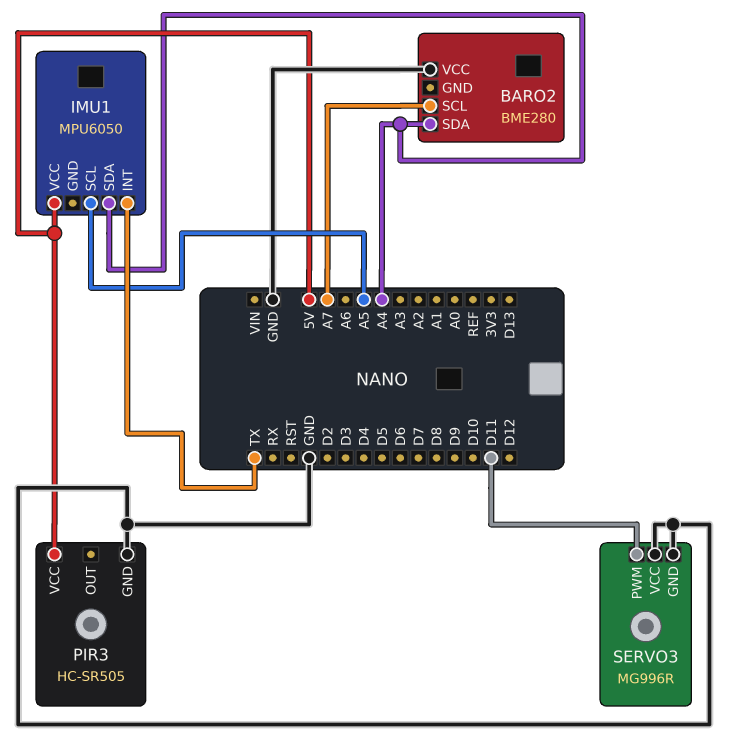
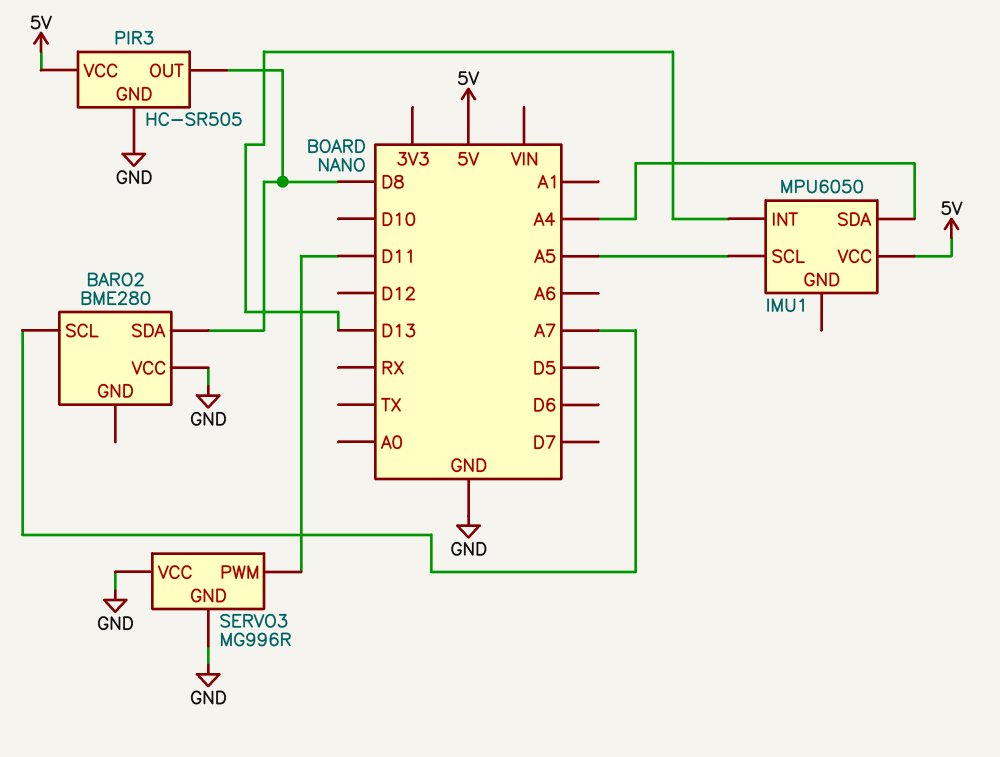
BARO2 pin SDA: A4 -> D8
IMU1 pin INT: TX -> D13
PIR3 pin OUT: none -> D8

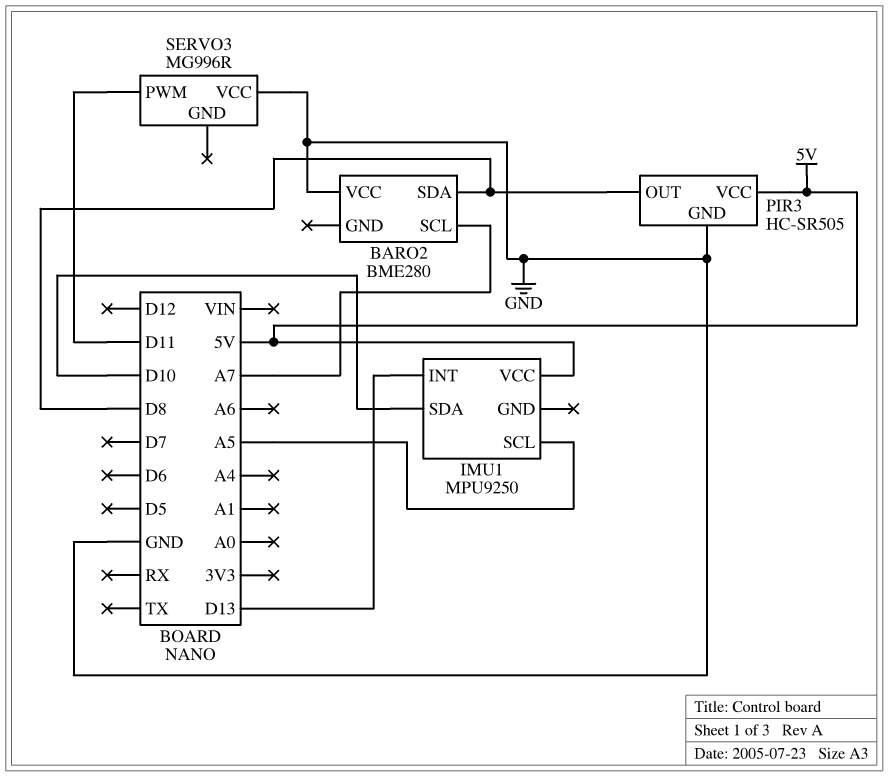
IMU1: MPU6050 -> MPU9250
IMU1 pin SDA: A4 -> D10
SERVO3 pin GND: GND -> none

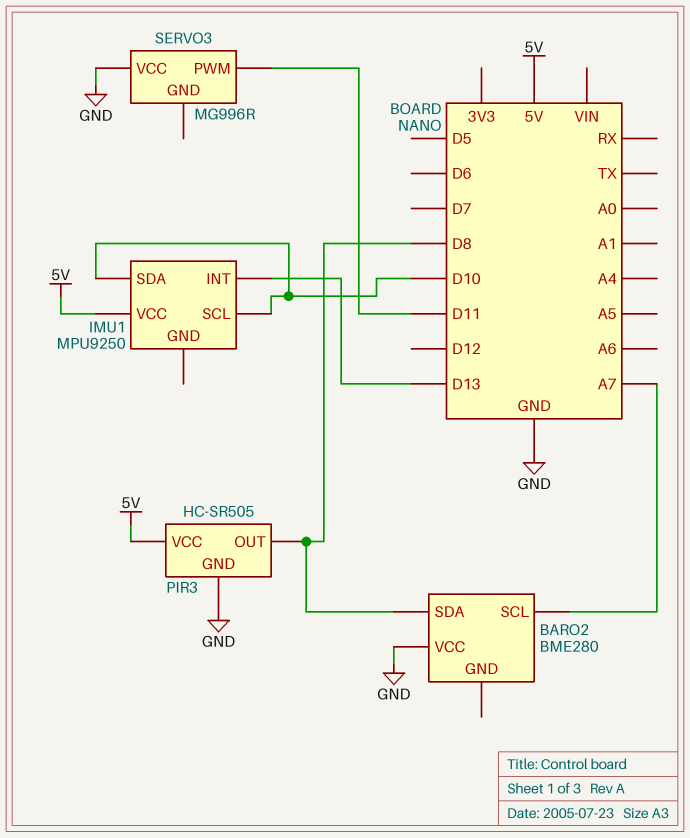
IMU1 pin SCL: A5 -> D10

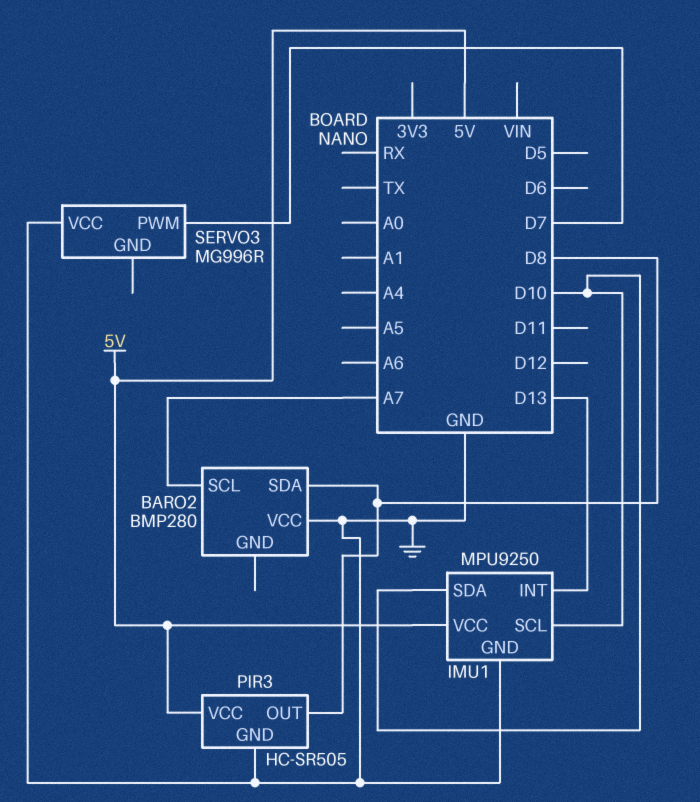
BARO2: BME280 -> BMP280
IMU1 pin GND: none -> GND
SERVO3 pin PWM: D11 -> D7

